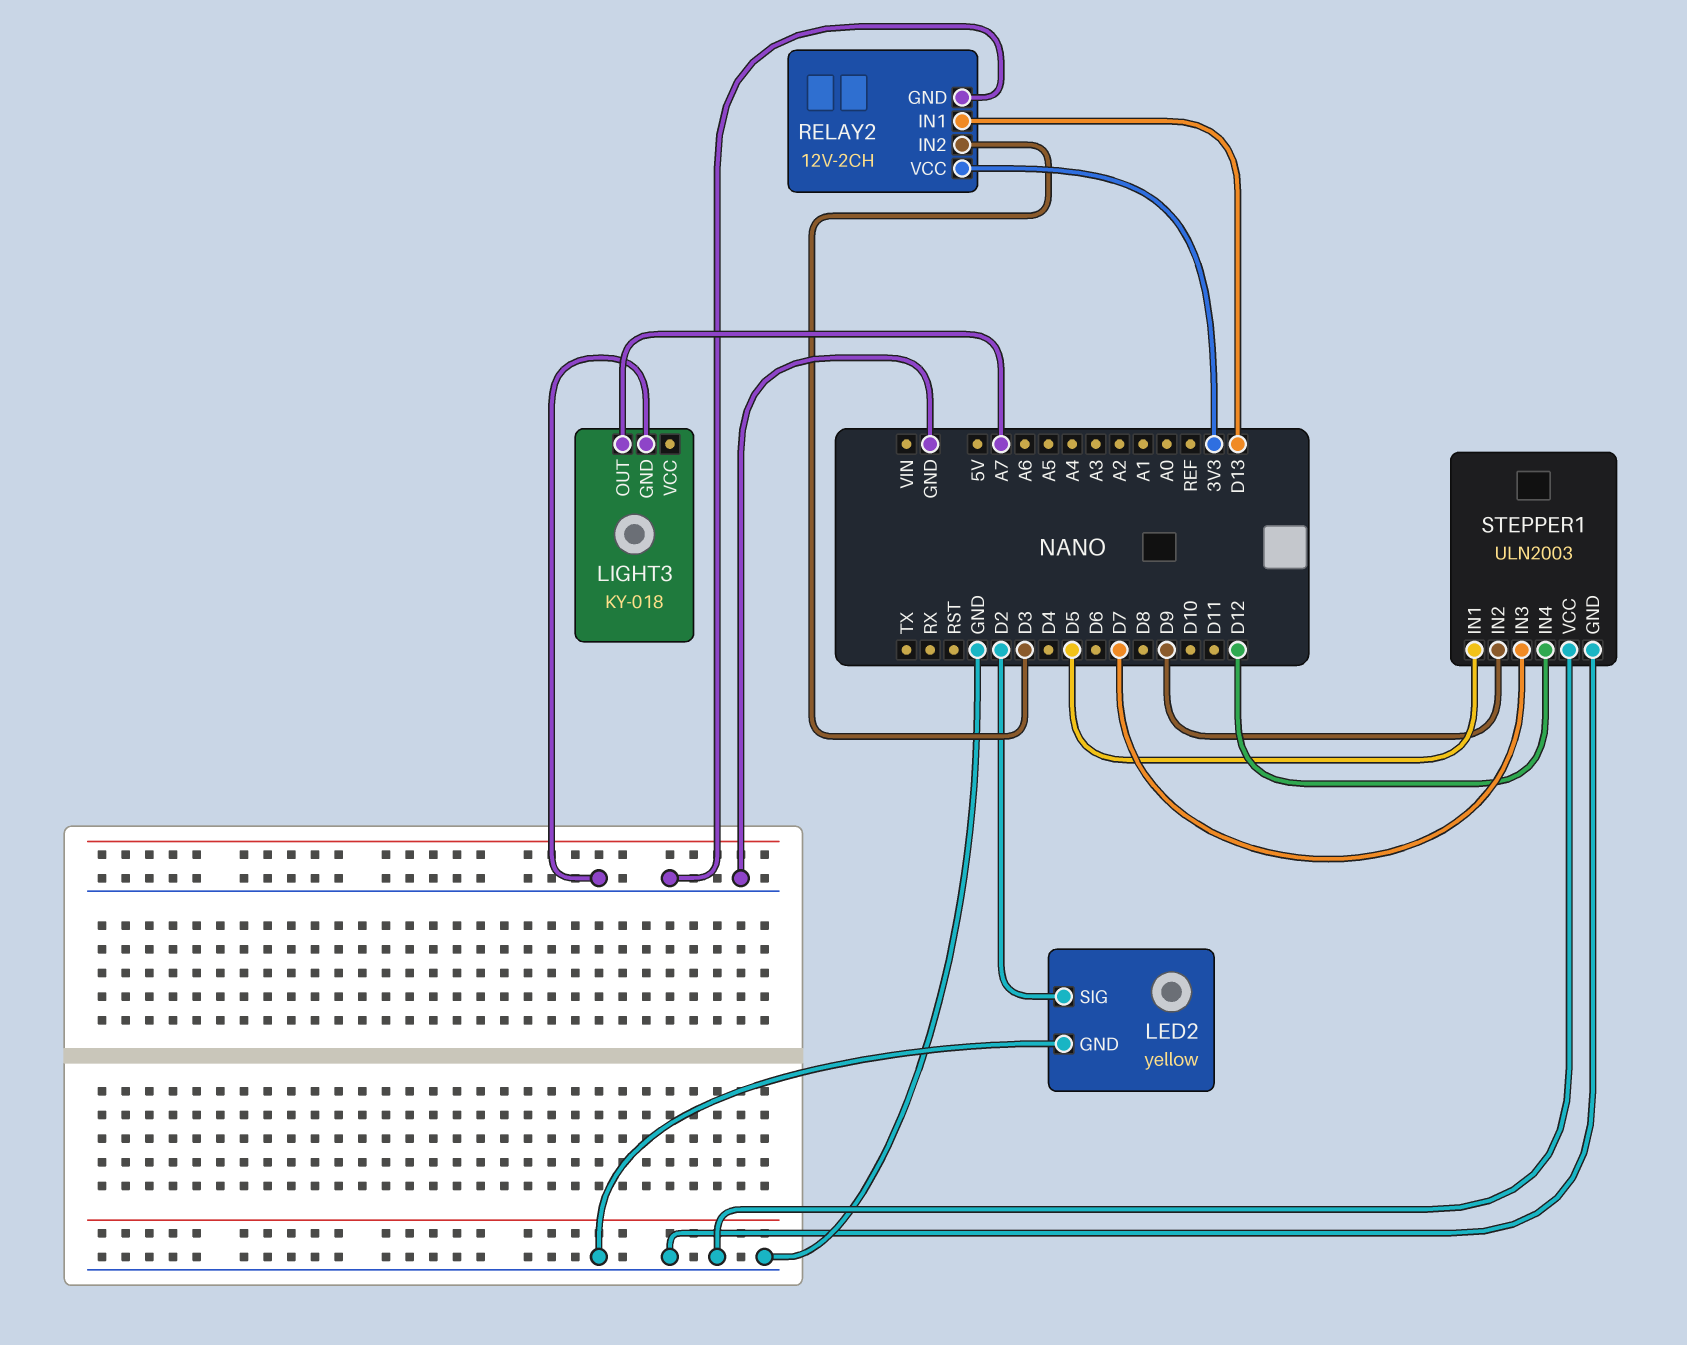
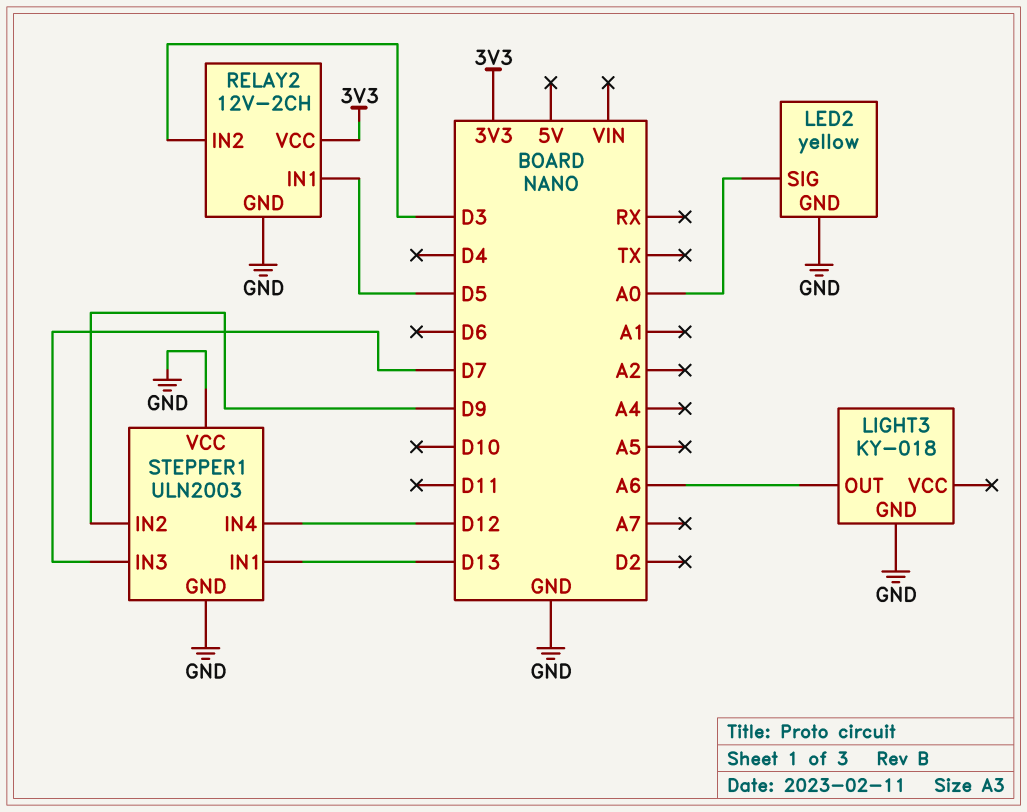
LED2 pin SIG: D2 -> A0
LIGHT3 pin OUT: A7 -> A6
RELAY2 pin IN1: D13 -> D5
STEPPER1 pin IN1: D5 -> D13

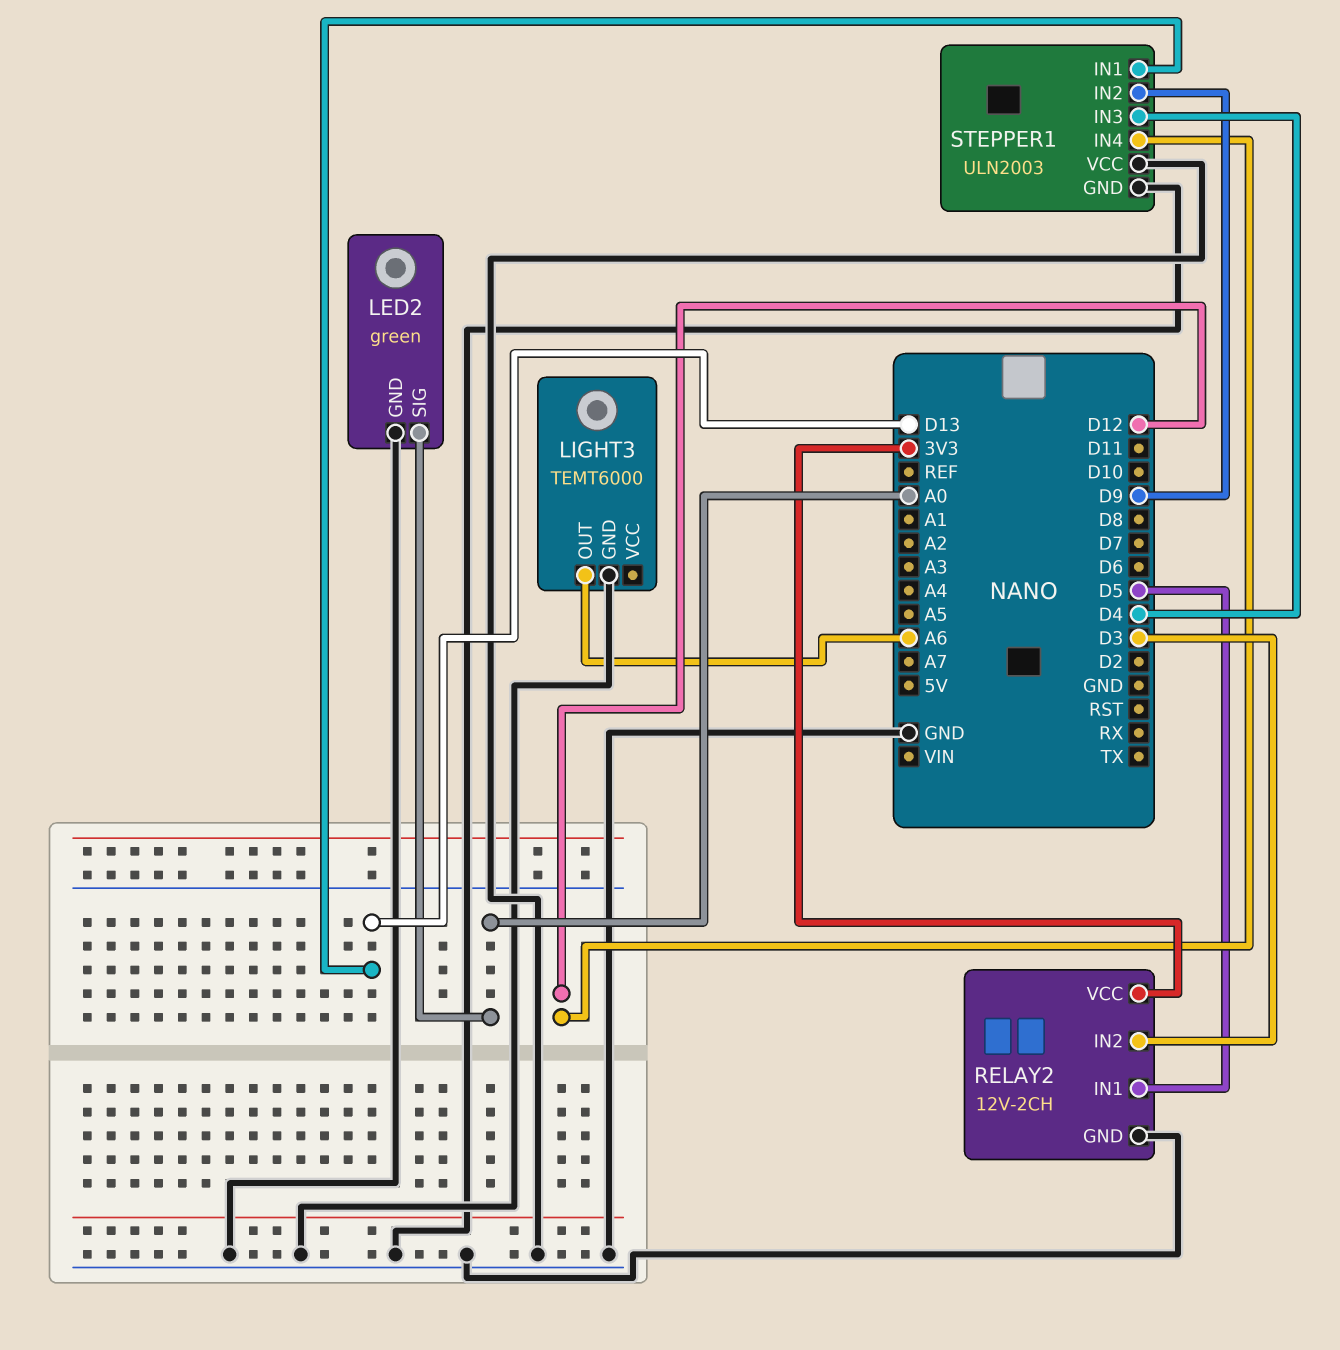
LED2: yellow -> green
LIGHT3: KY-018 -> TEMT6000
STEPPER1 pin IN3: D7 -> D4

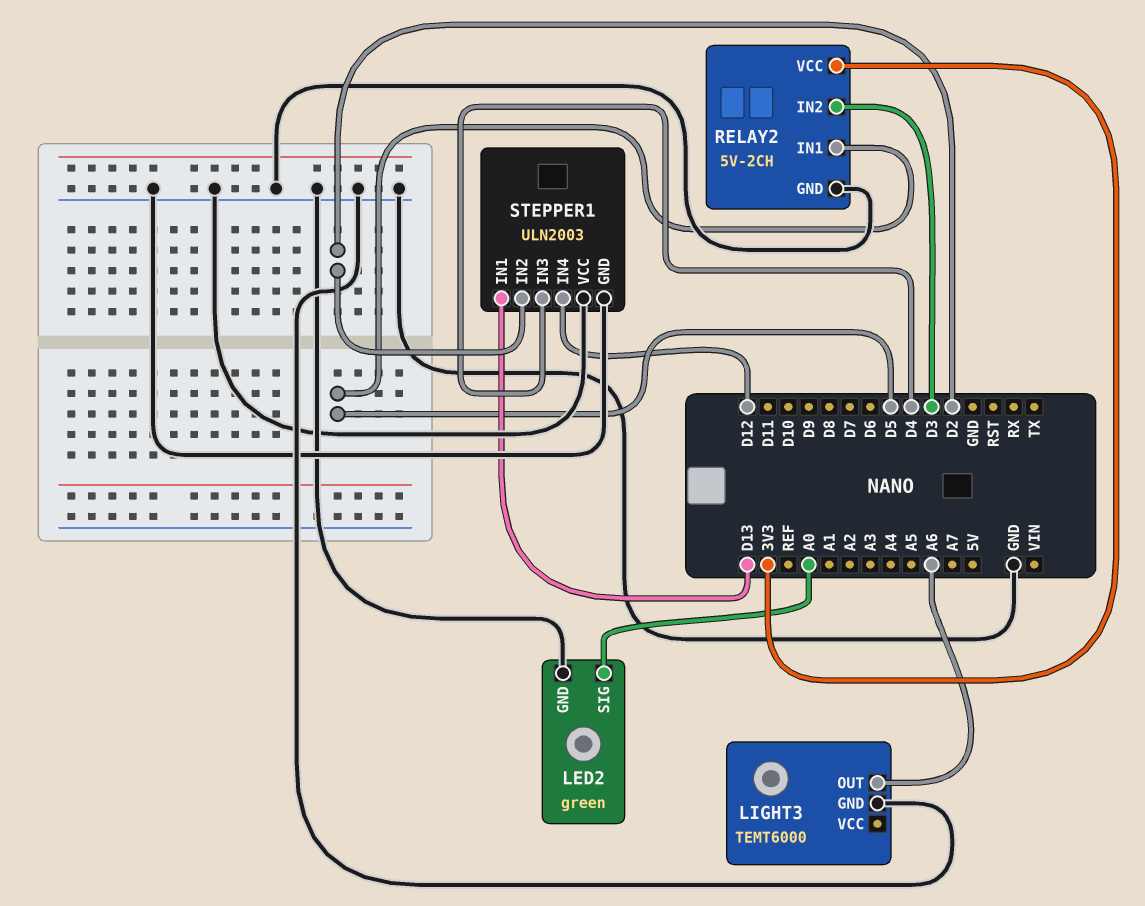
RELAY2: 12V-2CH -> 5V-2CH
STEPPER1 pin IN2: D9 -> D2

